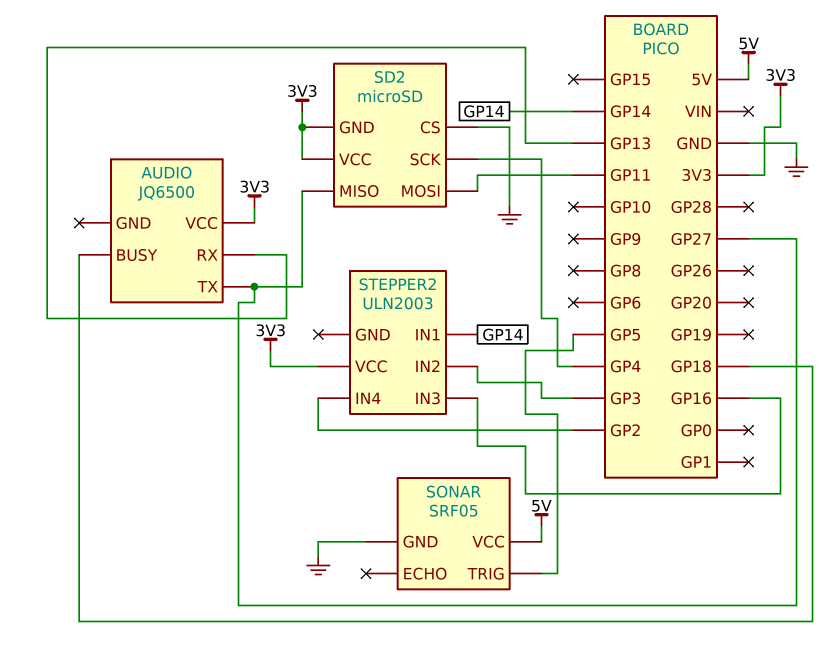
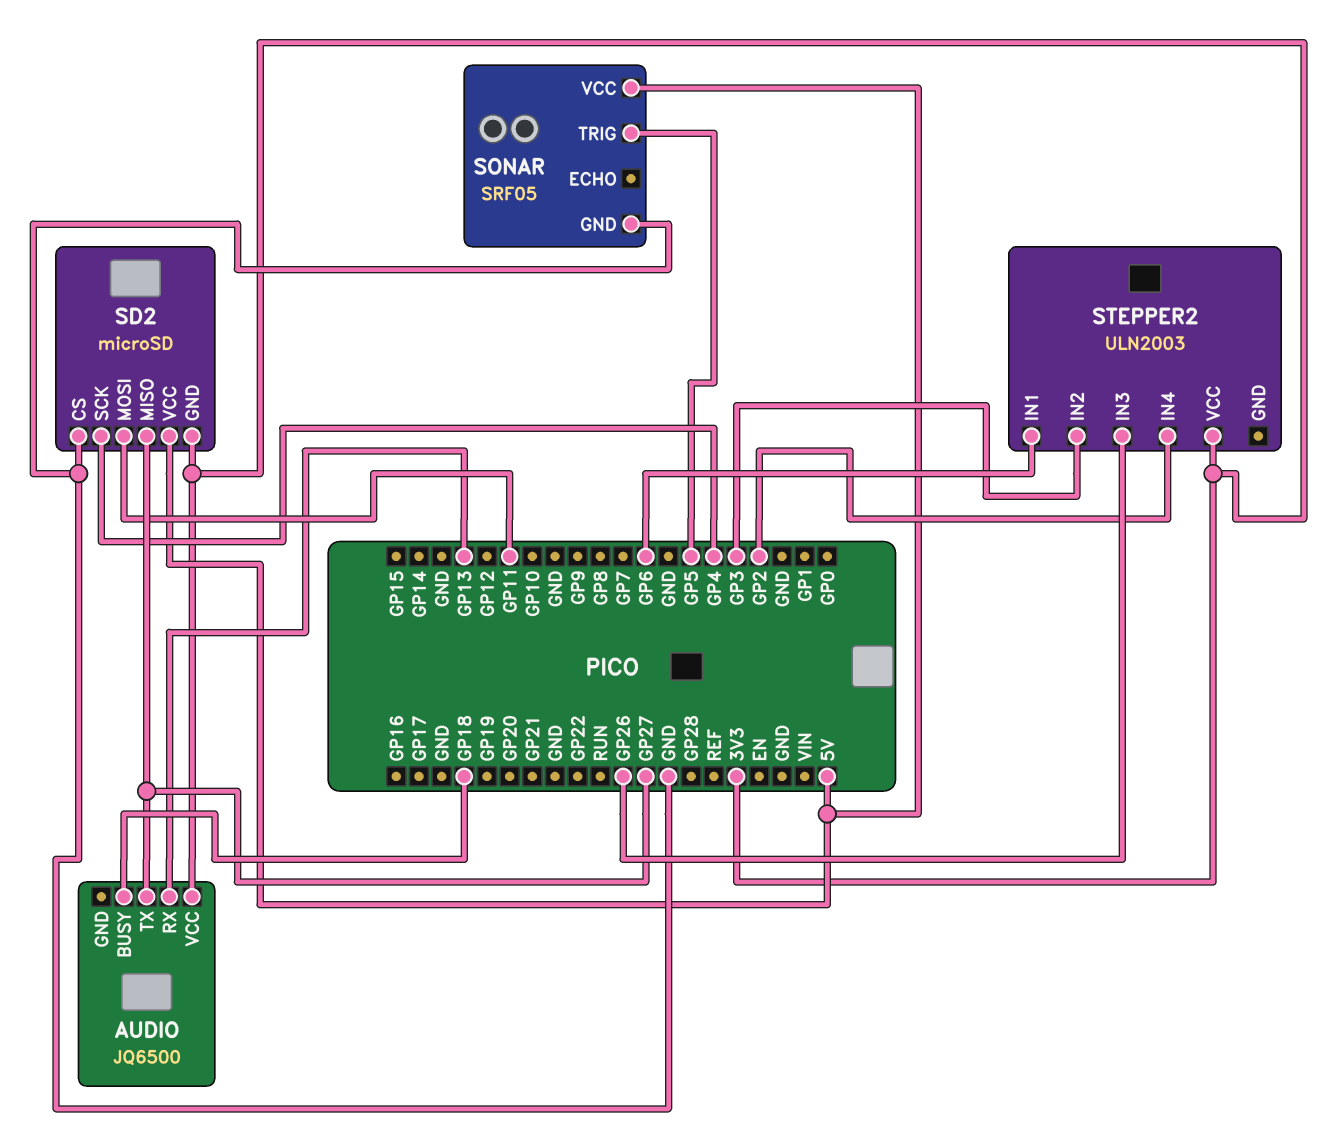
SD2 pin VCC: 3V3 -> 5V
STEPPER2 pin IN1: GP14 -> GP6
STEPPER2 pin IN3: GP16 -> GP26

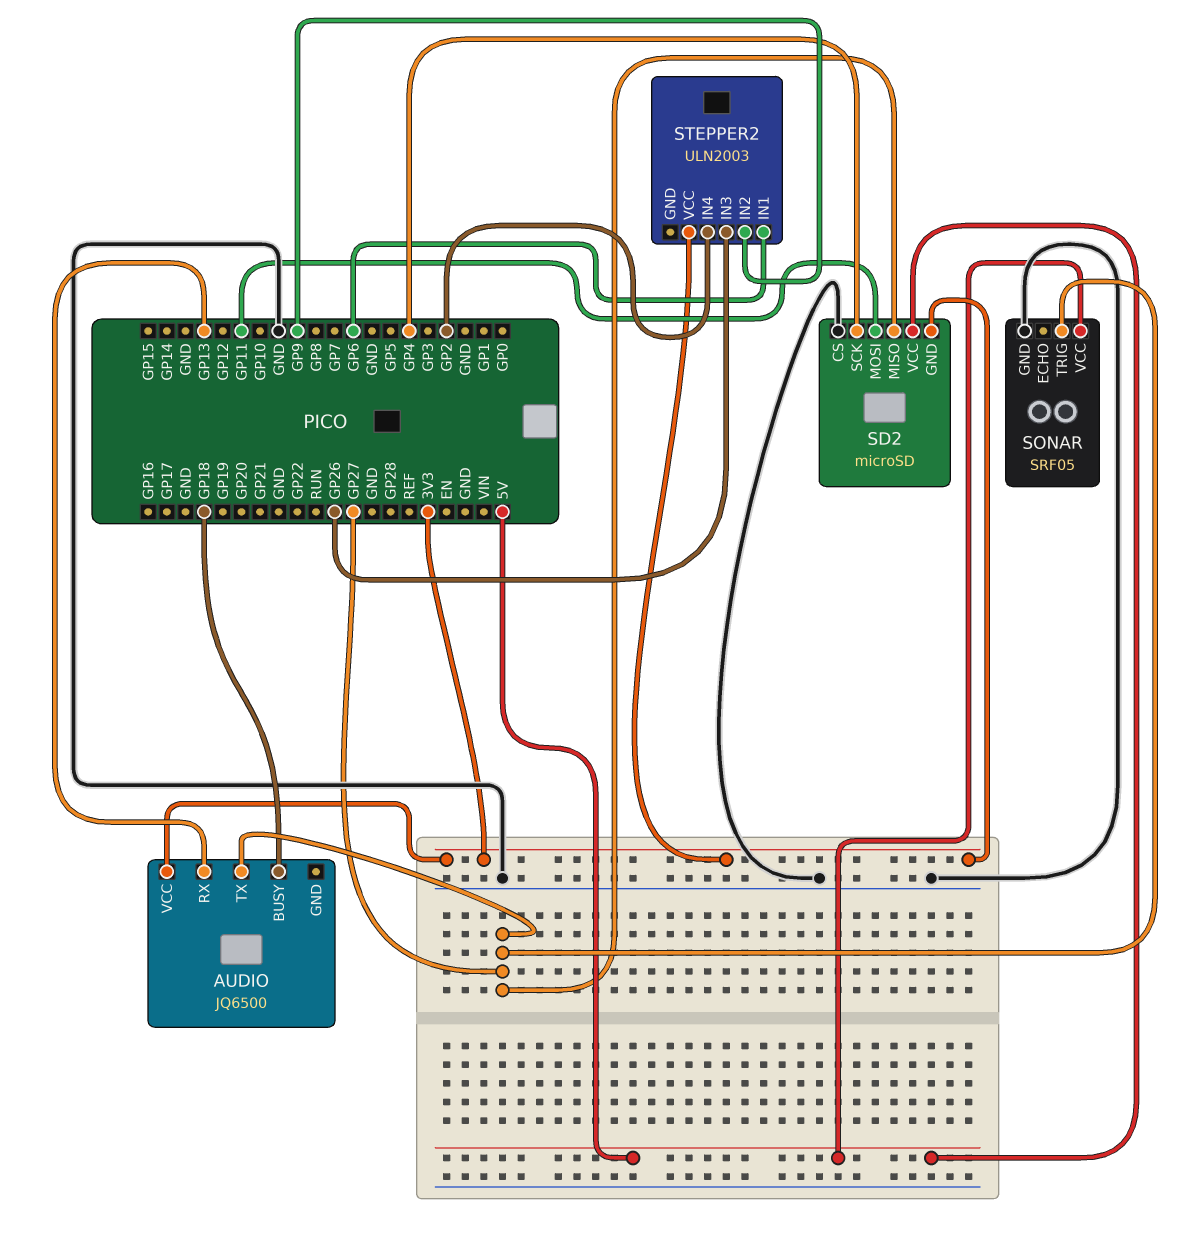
SONAR pin TRIG: GP5 -> GP27
STEPPER2 pin IN2: GP3 -> GP9

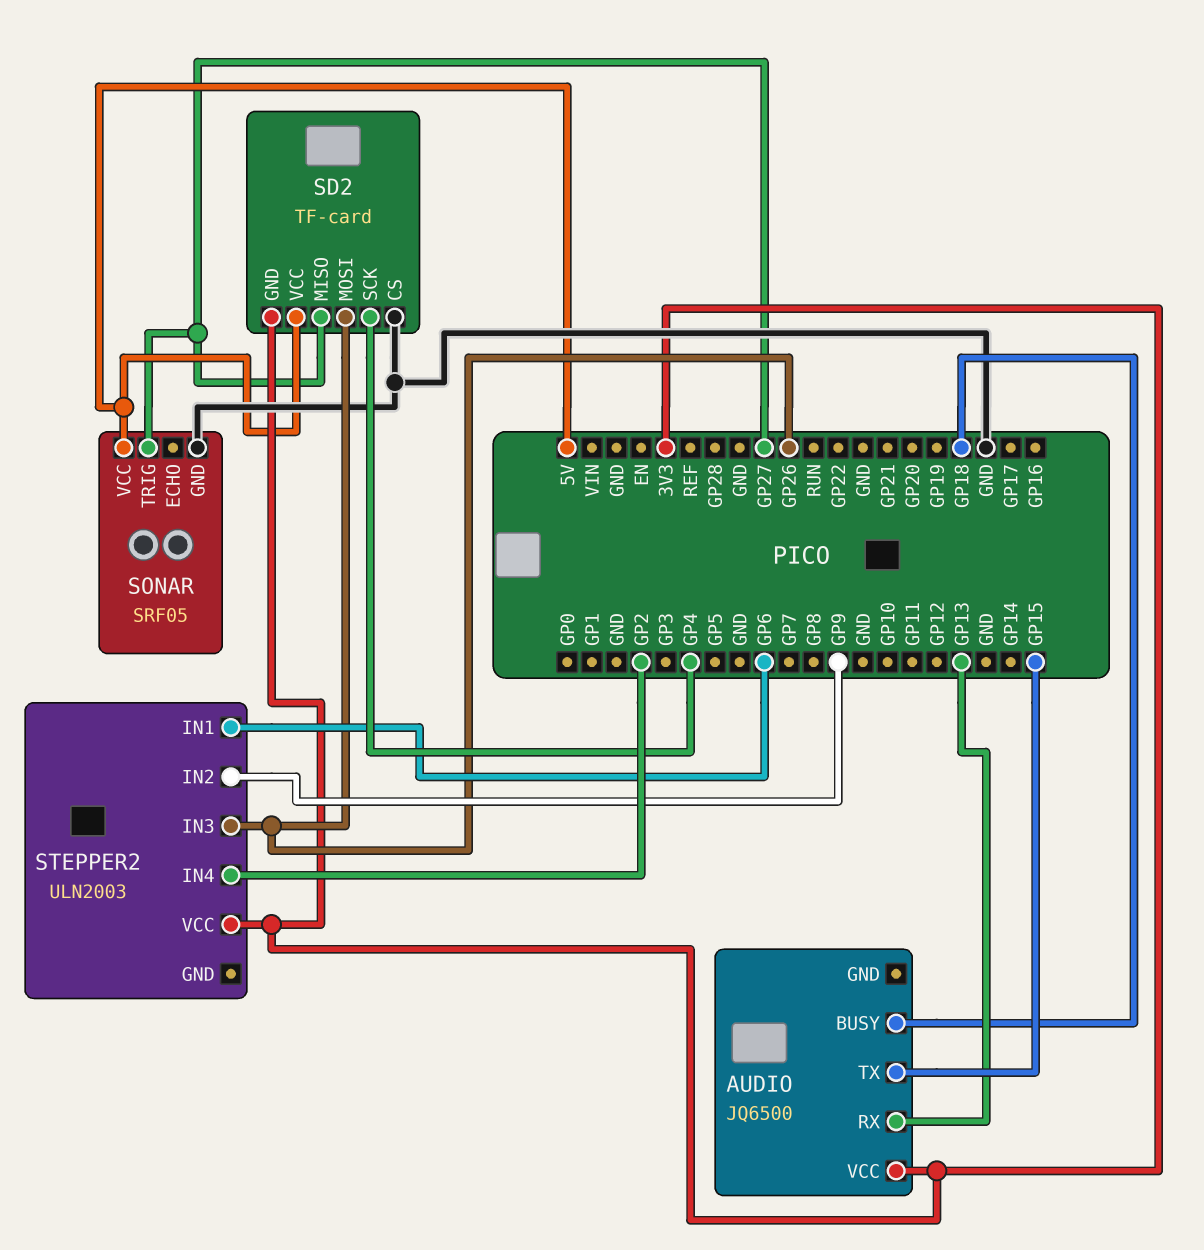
AUDIO pin TX: GP27 -> GP15
SD2: microSD -> TF-card
SD2 pin MOSI: GP11 -> GP26

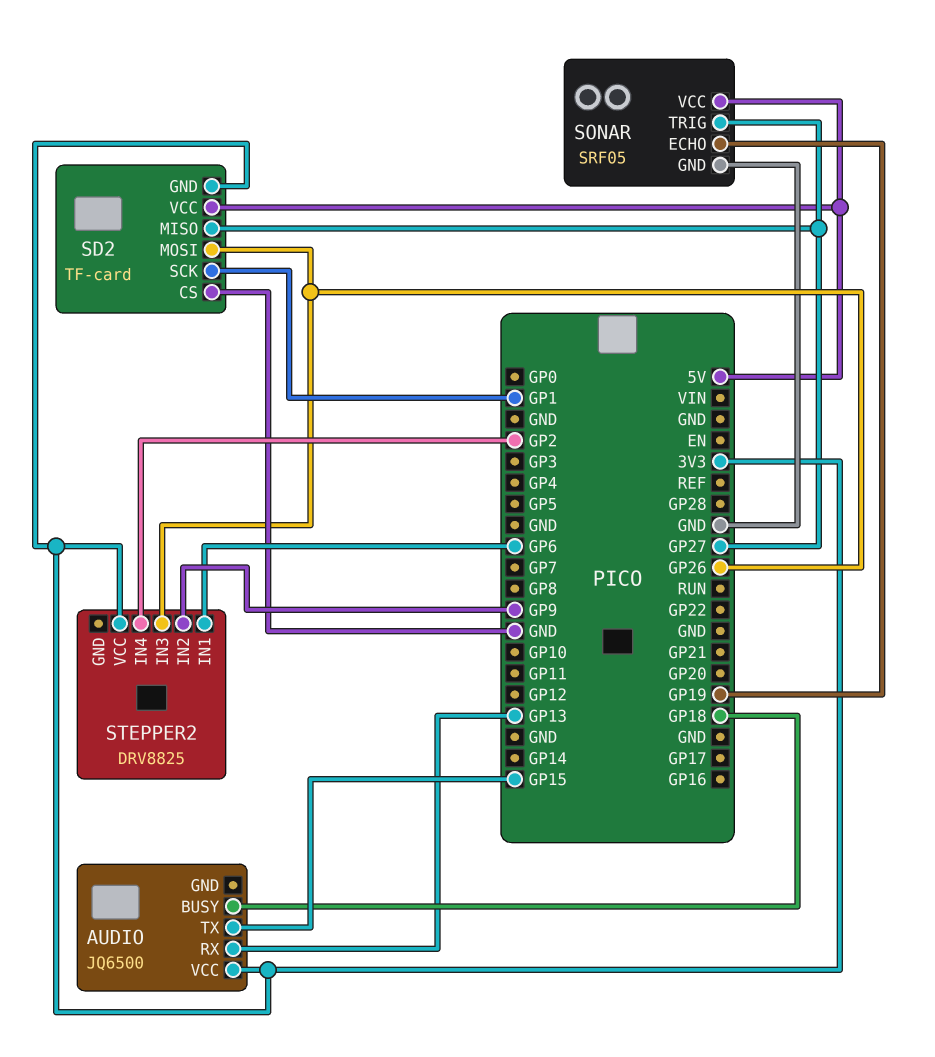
SD2 pin SCK: GP4 -> GP1
SONAR pin ECHO: none -> GP19
STEPPER2: ULN2003 -> DRV8825

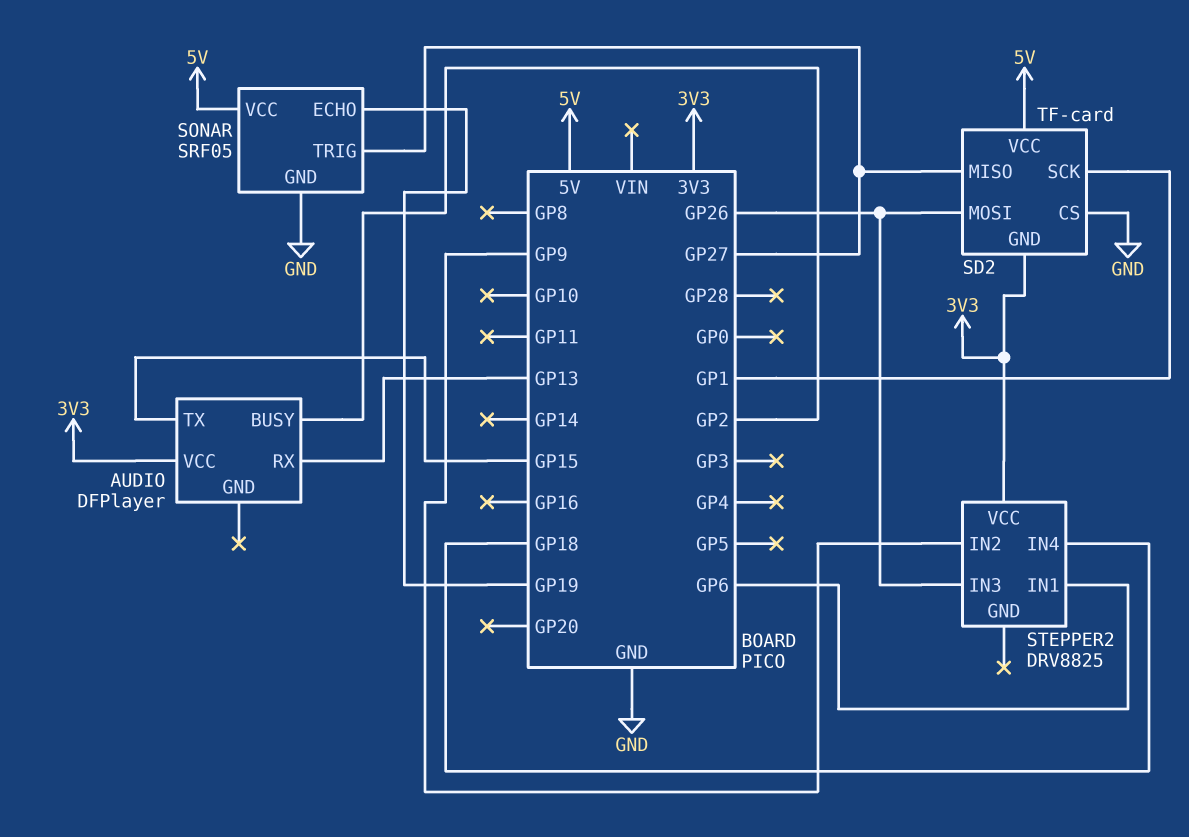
AUDIO: JQ6500 -> DFPlayer
AUDIO pin BUSY: GP18 -> GP2
STEPPER2 pin IN4: GP2 -> GP18

